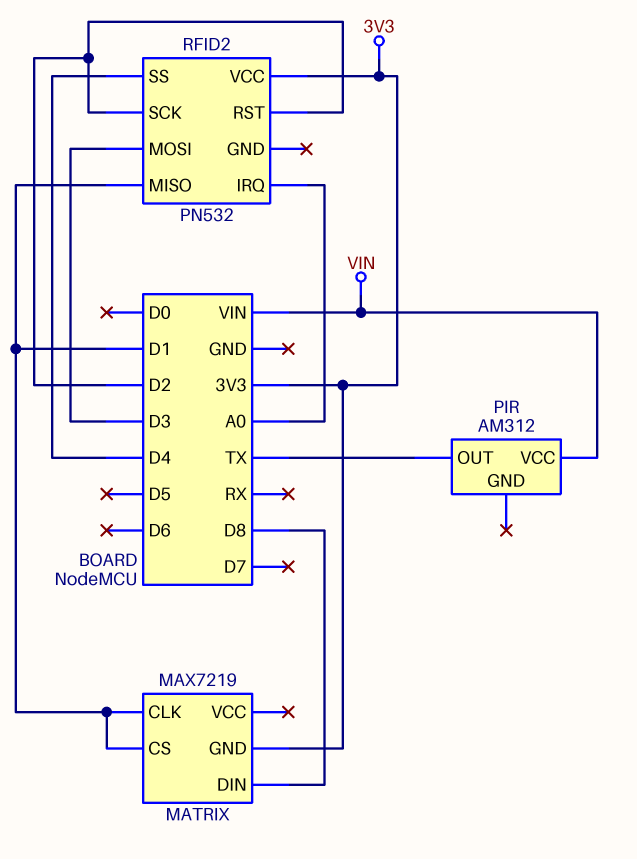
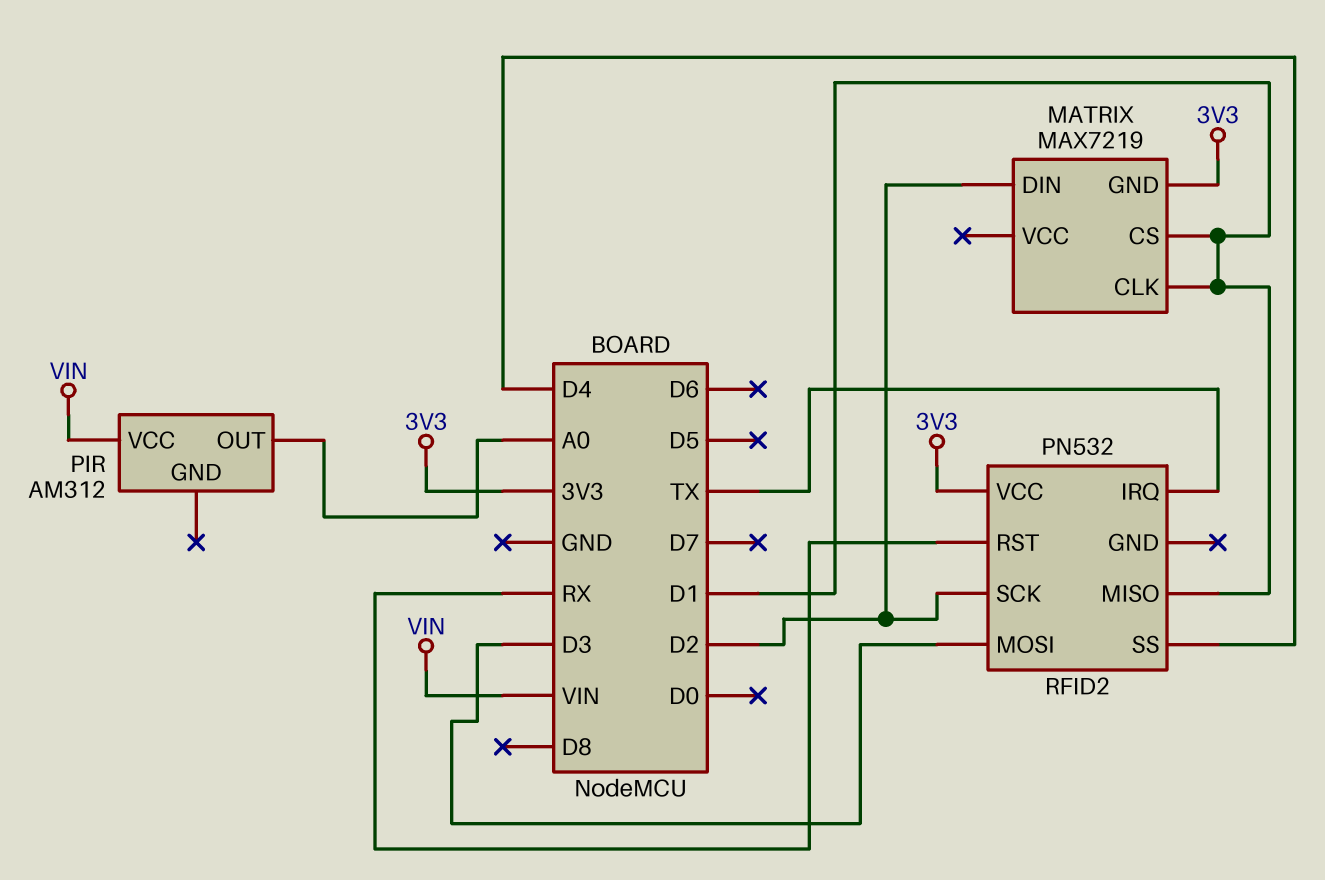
MATRIX pin DIN: D8 -> D2
PIR pin OUT: TX -> A0
RFID2 pin IRQ: A0 -> TX
RFID2 pin RST: D2 -> RX

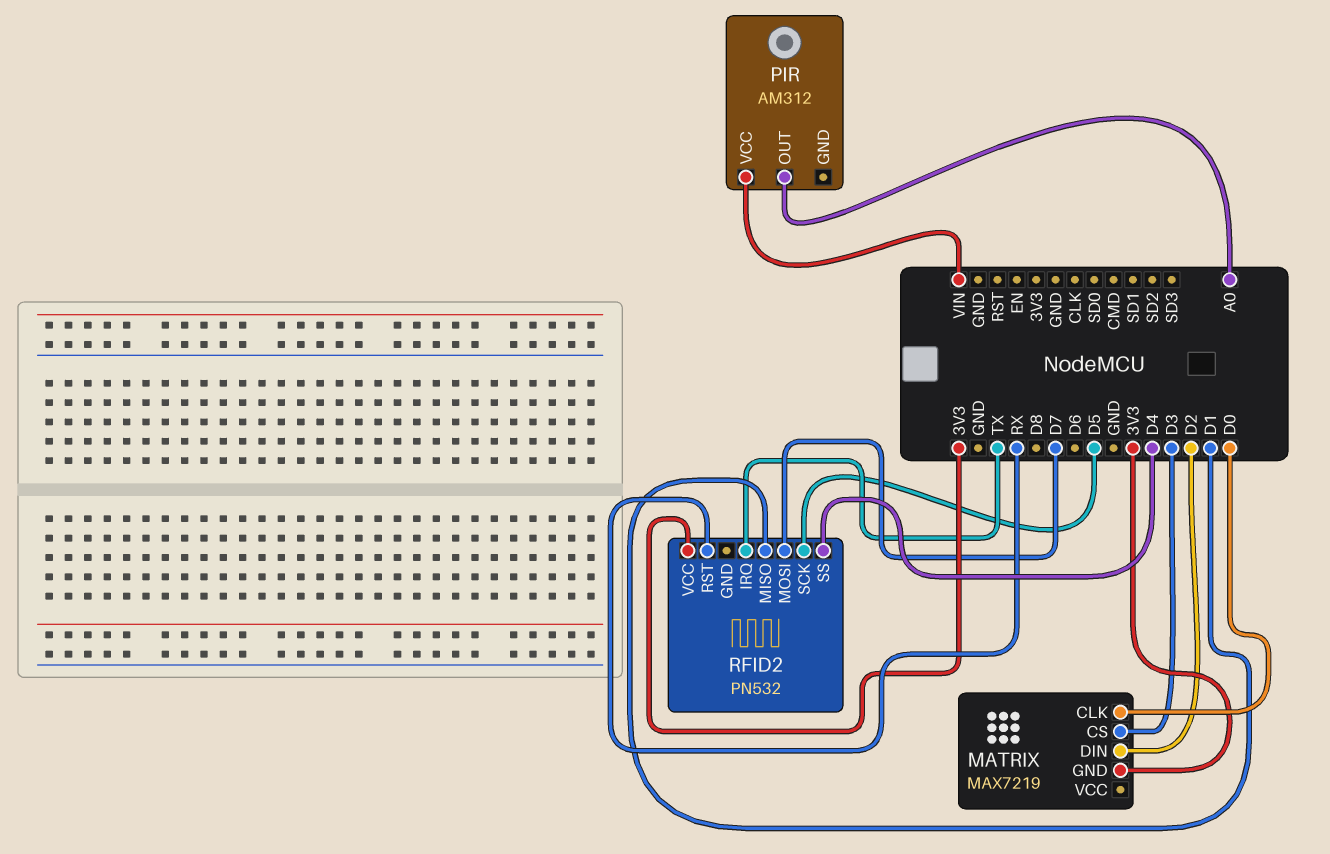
MATRIX pin CLK: D1 -> D0
MATRIX pin CS: D1 -> D3
RFID2 pin MOSI: D3 -> D7
RFID2 pin SCK: D2 -> D5

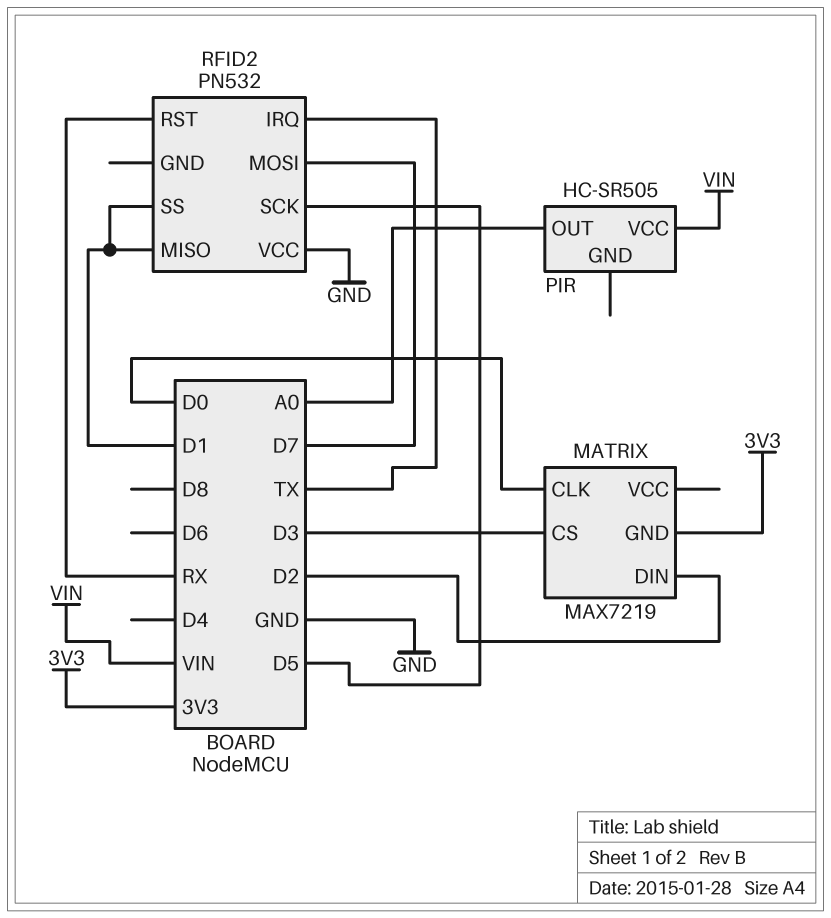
PIR: AM312 -> HC-SR505
RFID2 pin SS: D4 -> D1
RFID2 pin VCC: 3V3 -> GND

